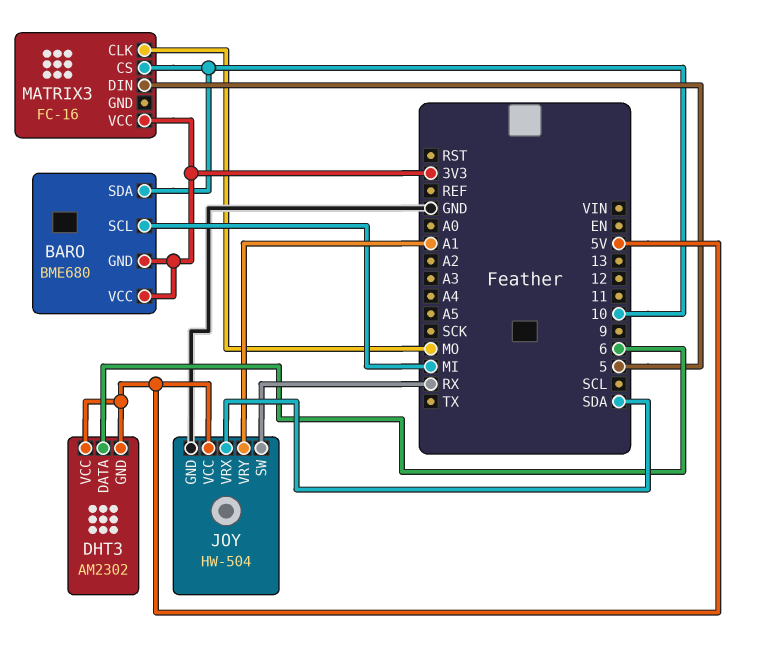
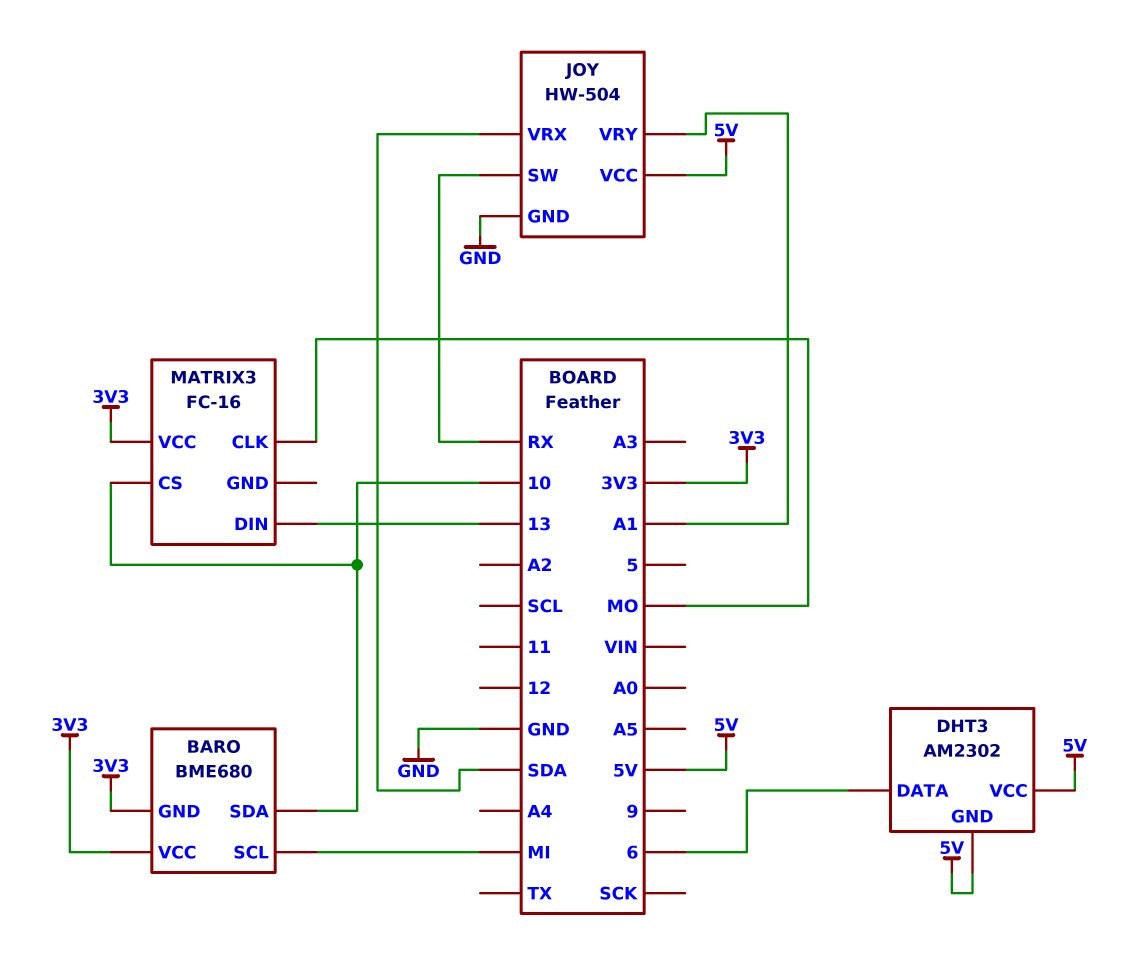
MATRIX3 pin DIN: 5 -> 13

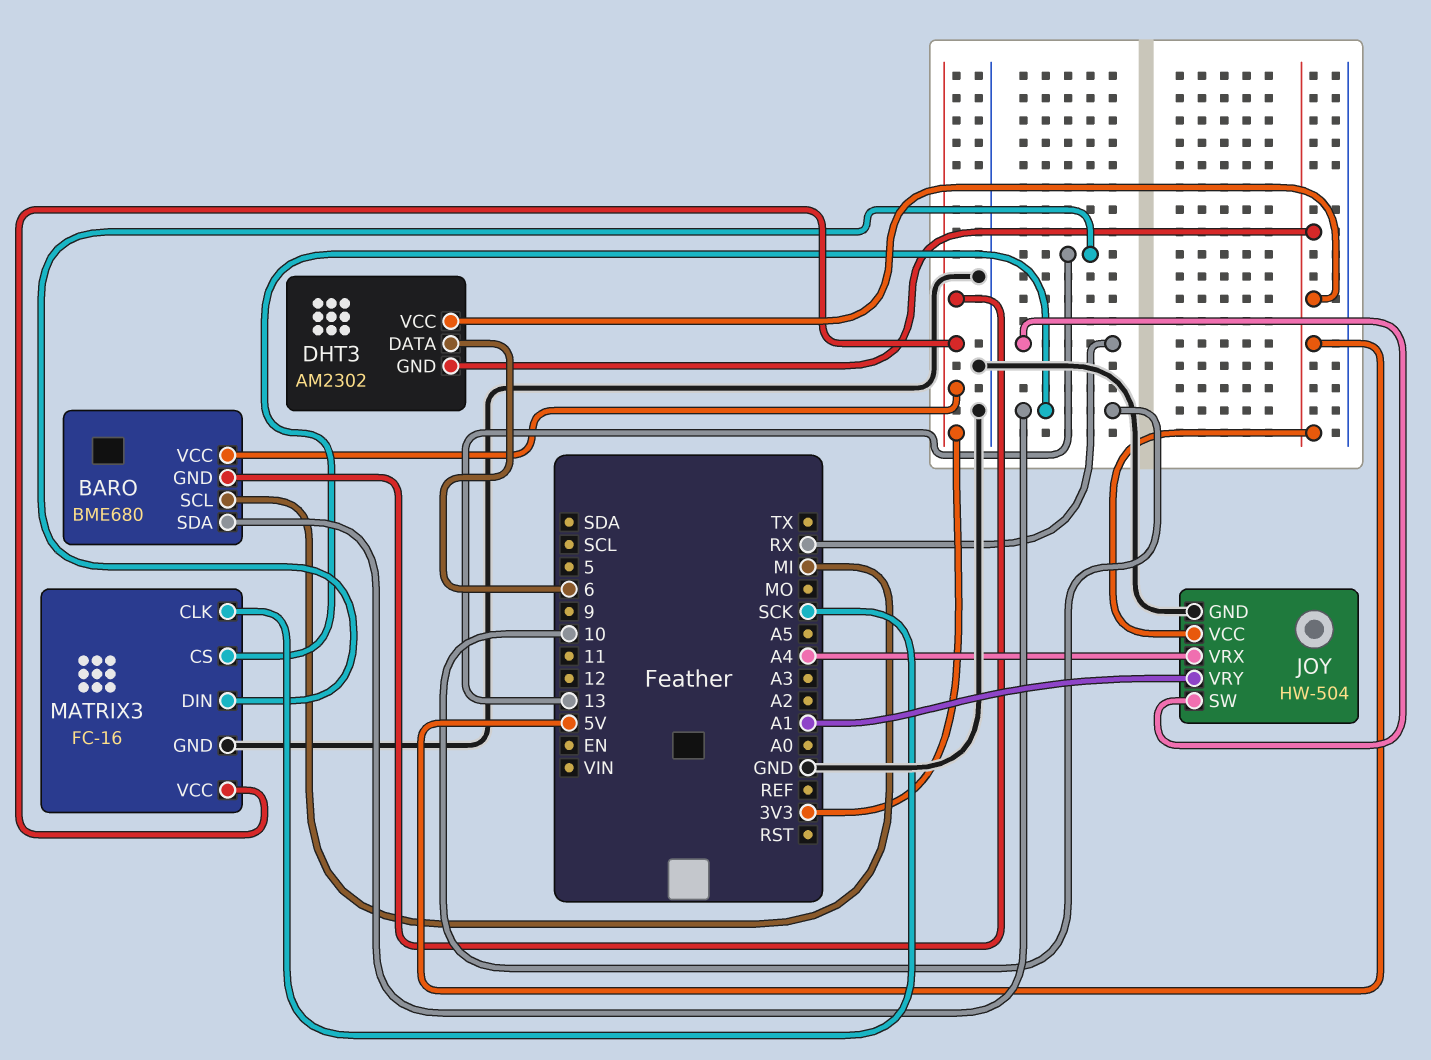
JOY pin VRX: SDA -> A4
MATRIX3 pin CLK: MO -> SCK
MATRIX3 pin GND: none -> GND

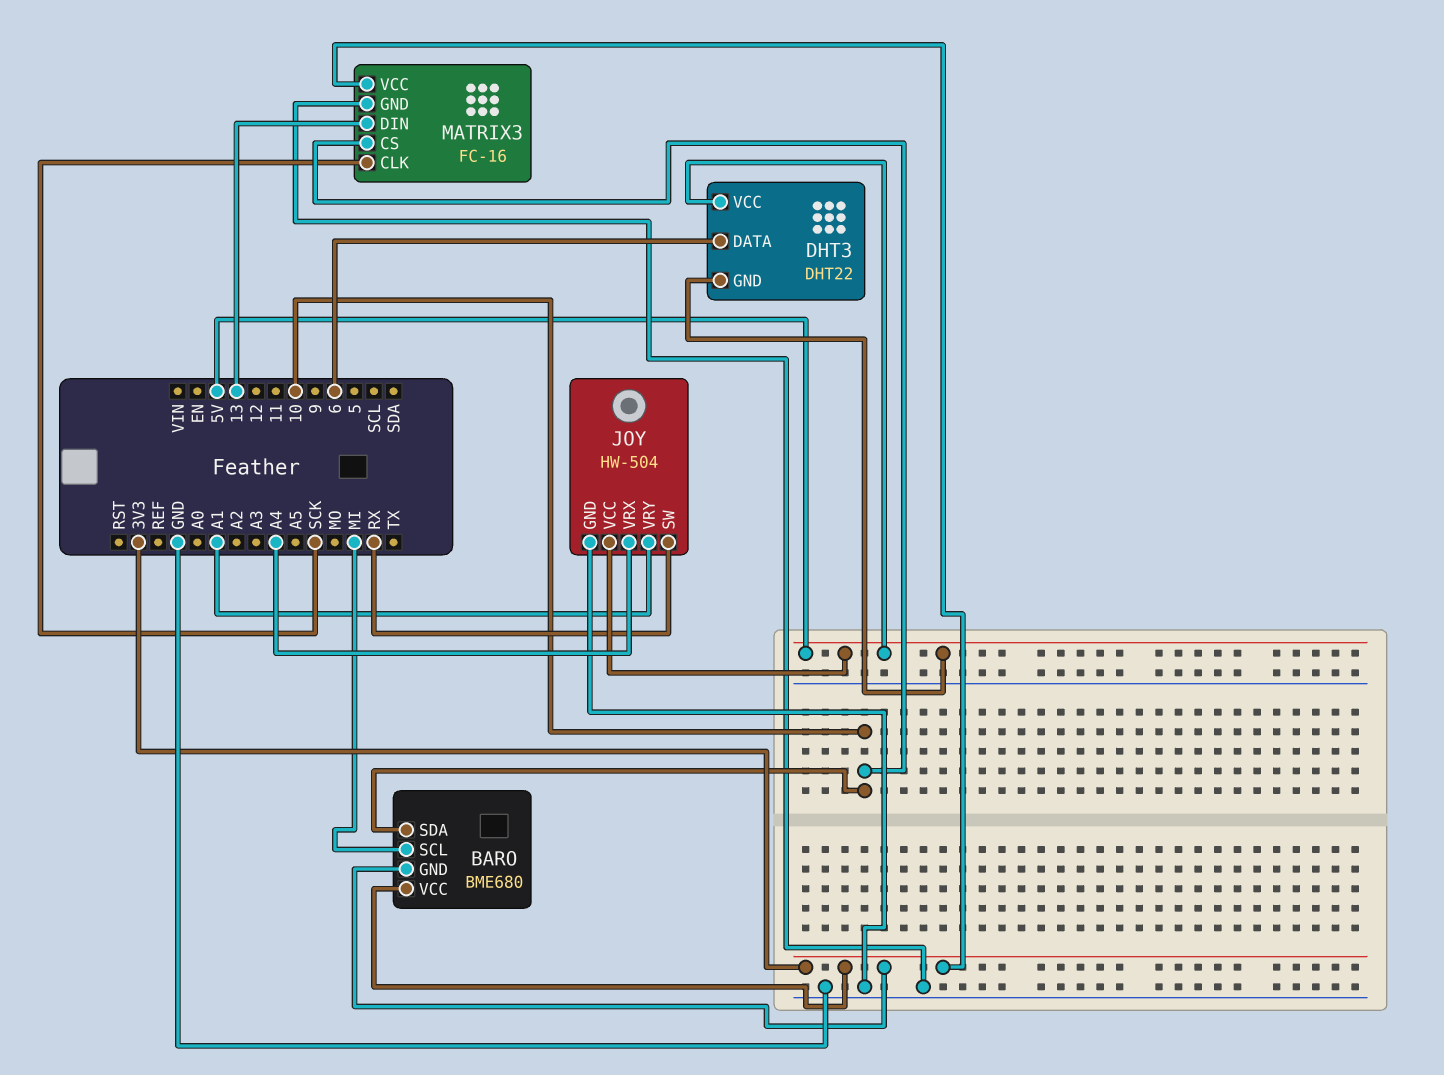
DHT3: AM2302 -> DHT22

